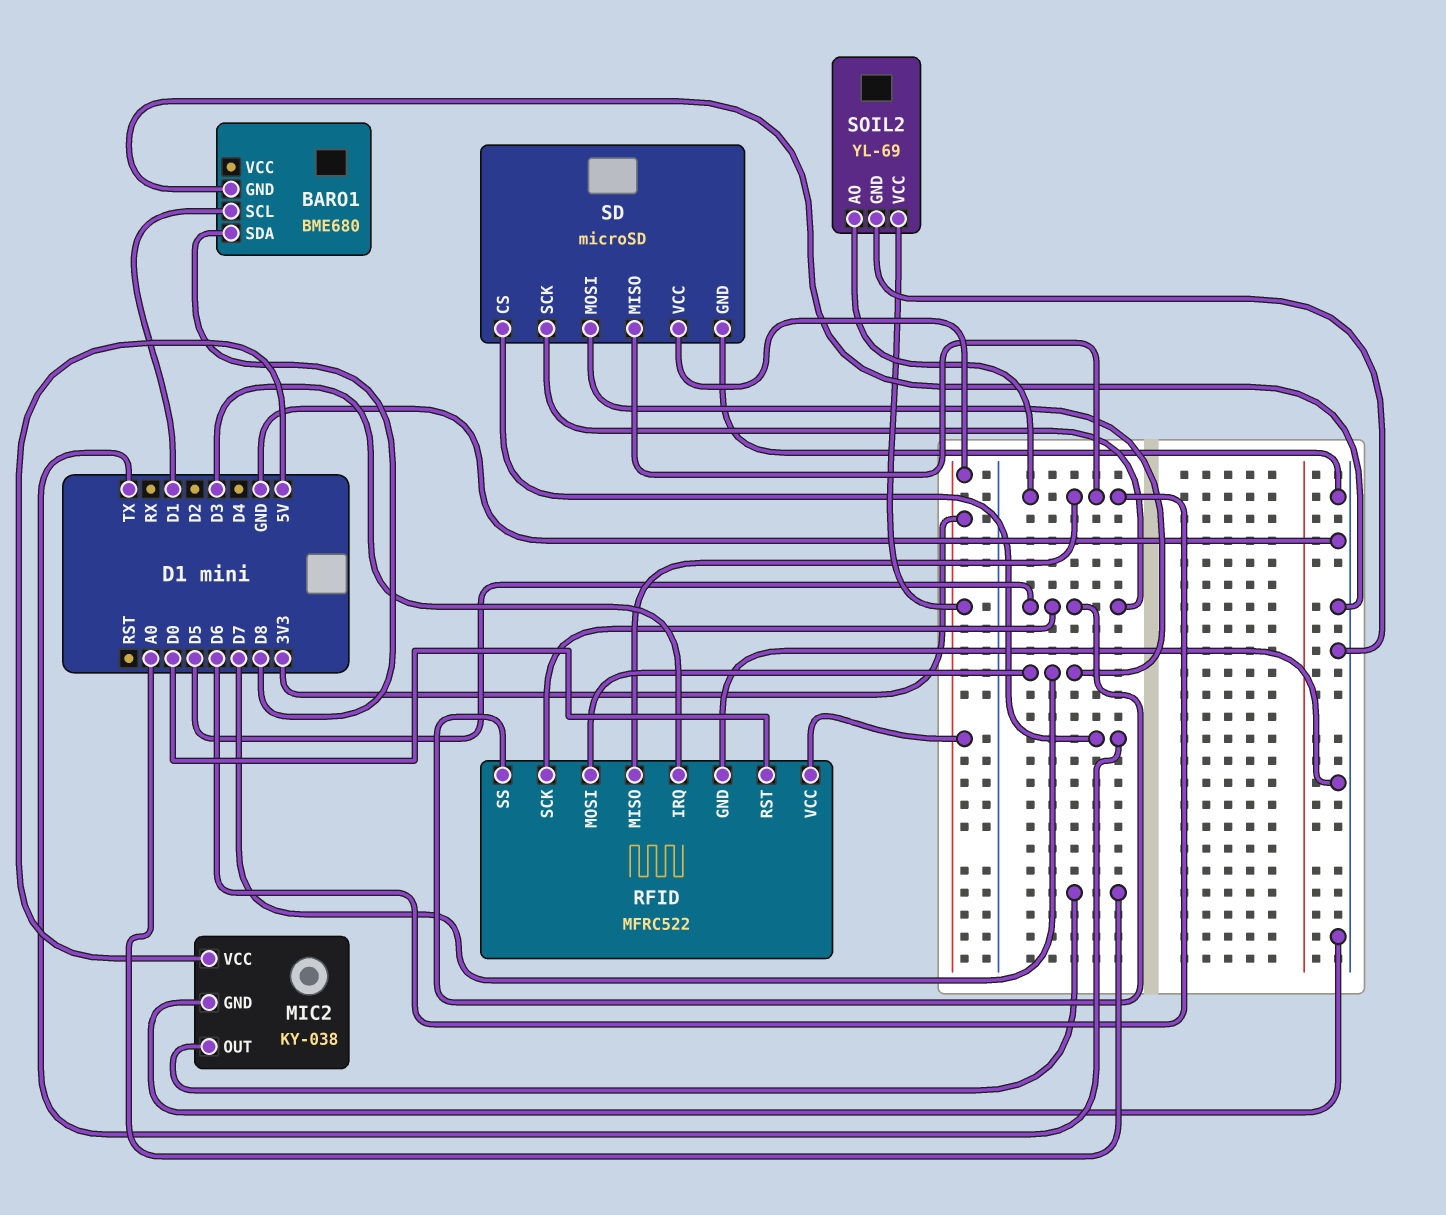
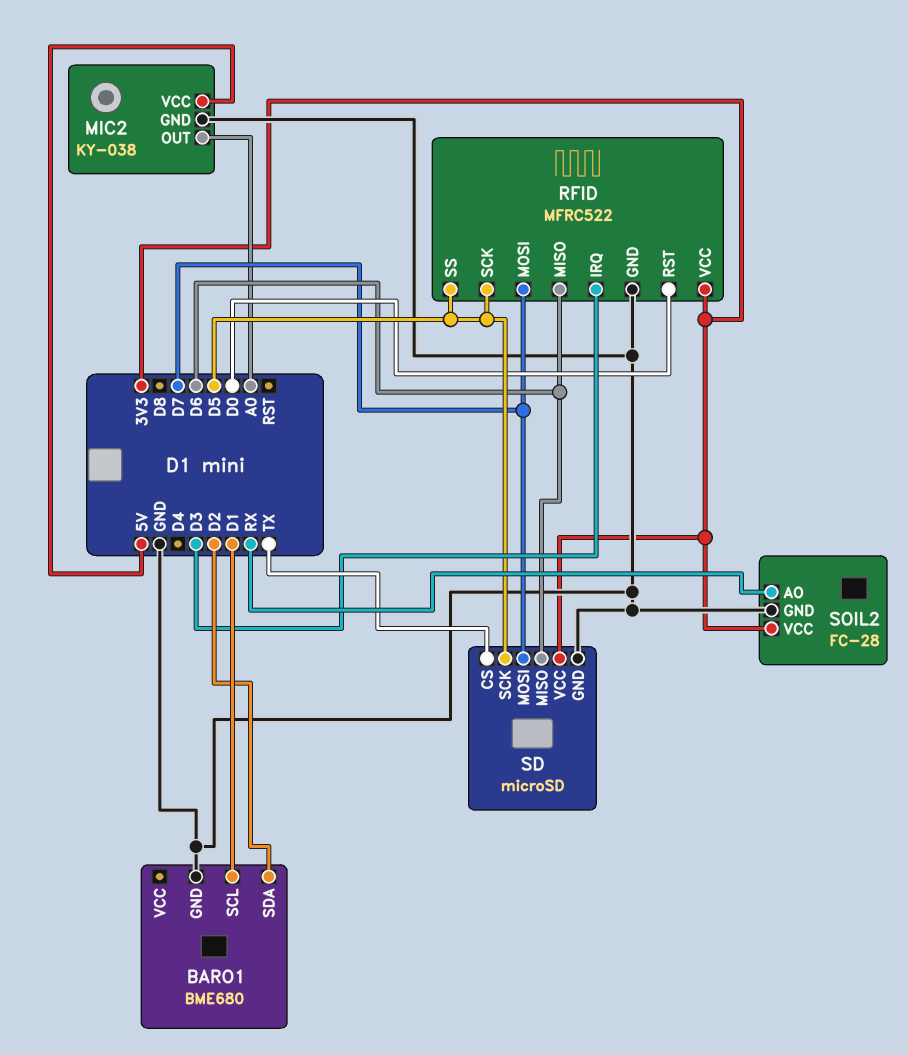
BARO1 pin SDA: D8 -> D2
SOIL2: YL-69 -> FC-28
SOIL2 pin AO: D6 -> RX

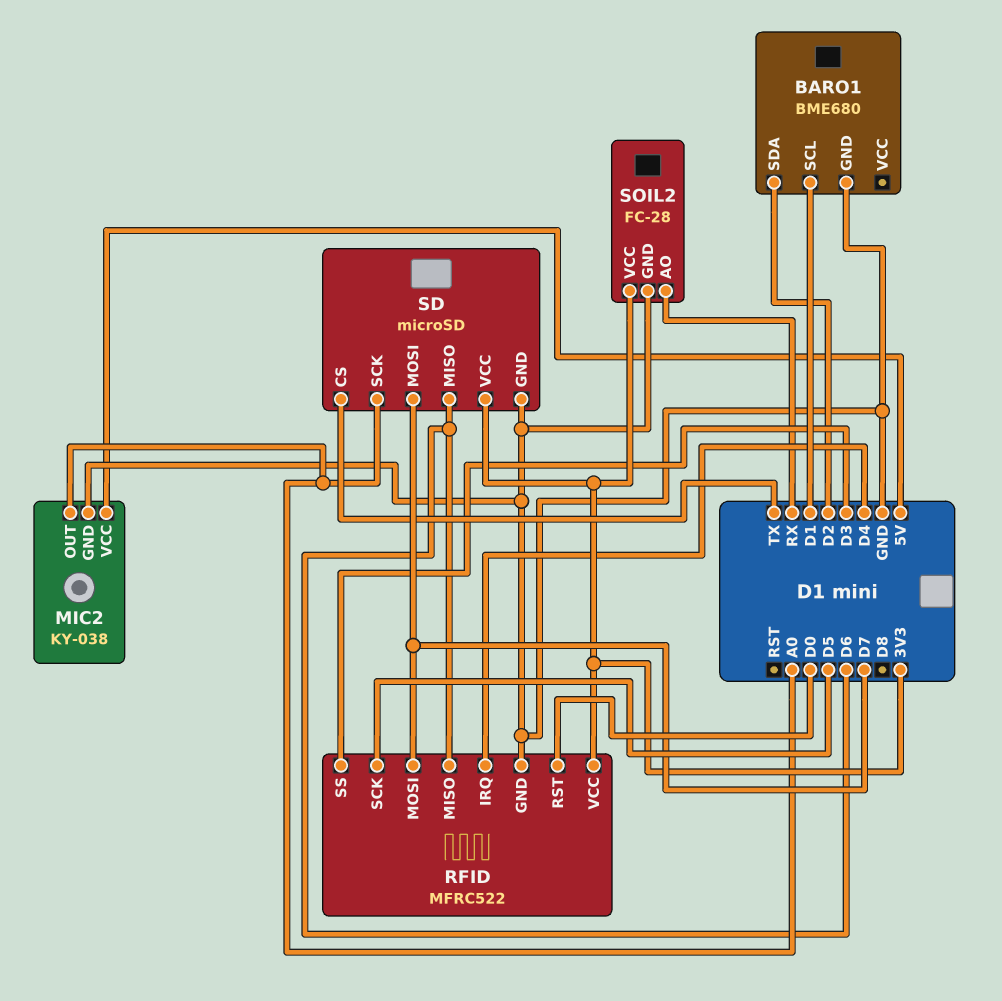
RFID pin IRQ: D3 -> D4
RFID pin SS: D5 -> D3
SD pin SCK: D5 -> A0

